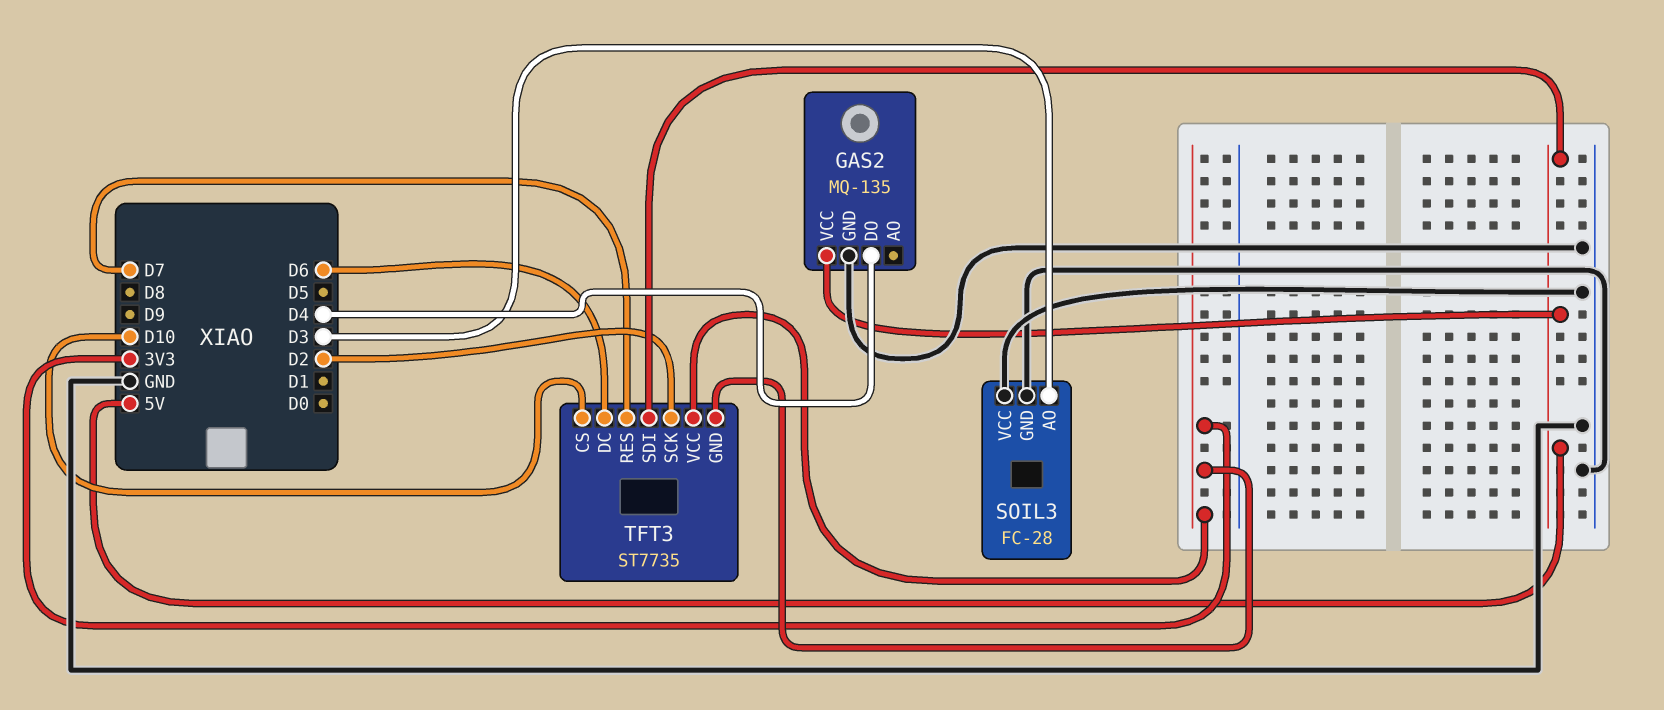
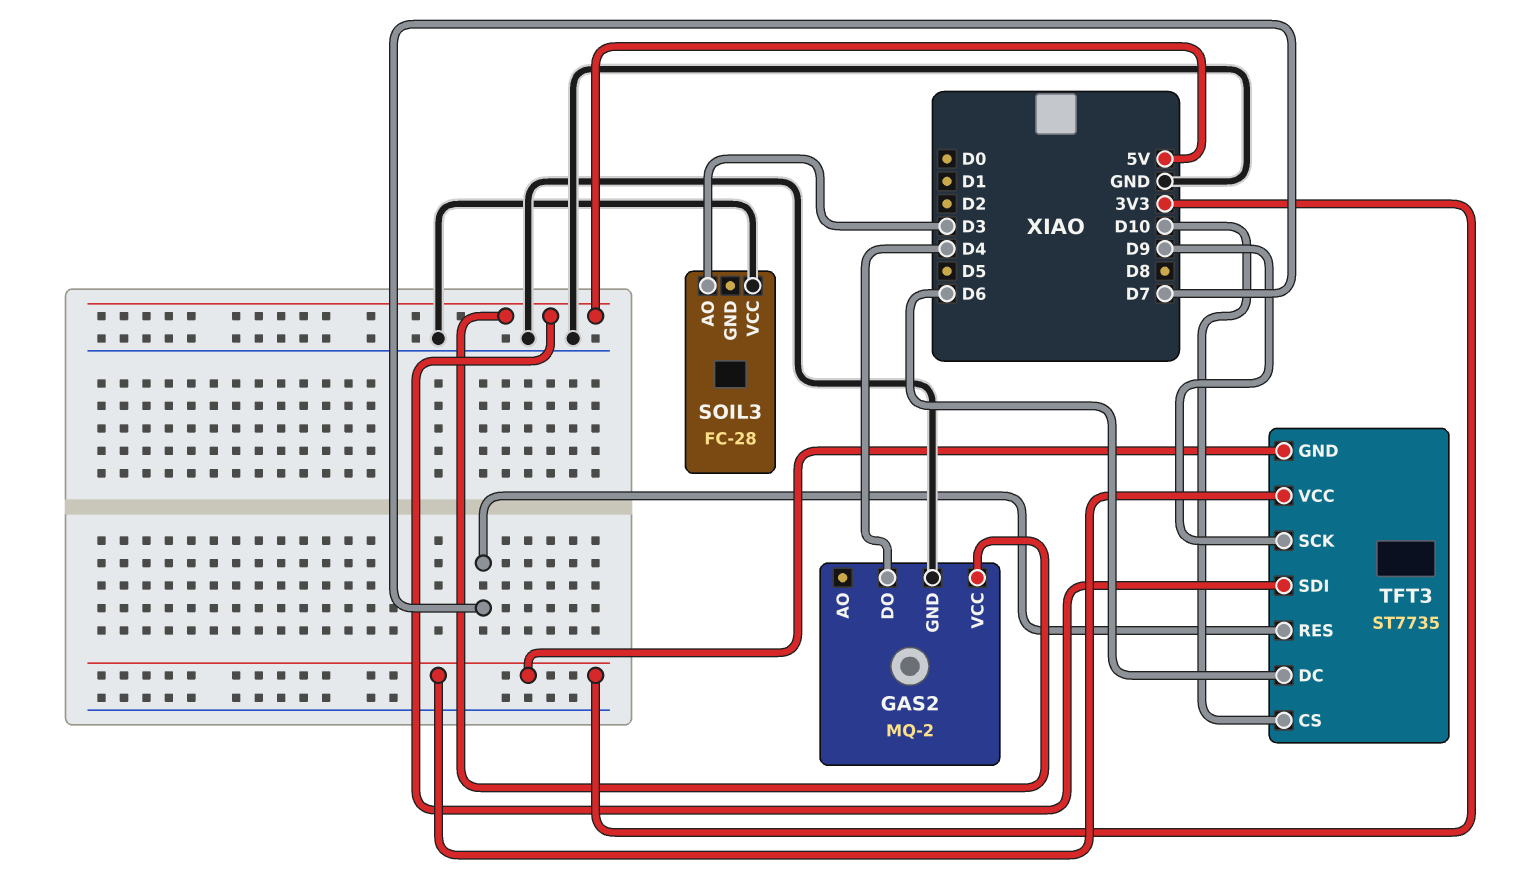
GAS2: MQ-135 -> MQ-2
SOIL3 pin GND: GND -> none
TFT3 pin SCK: D2 -> D9

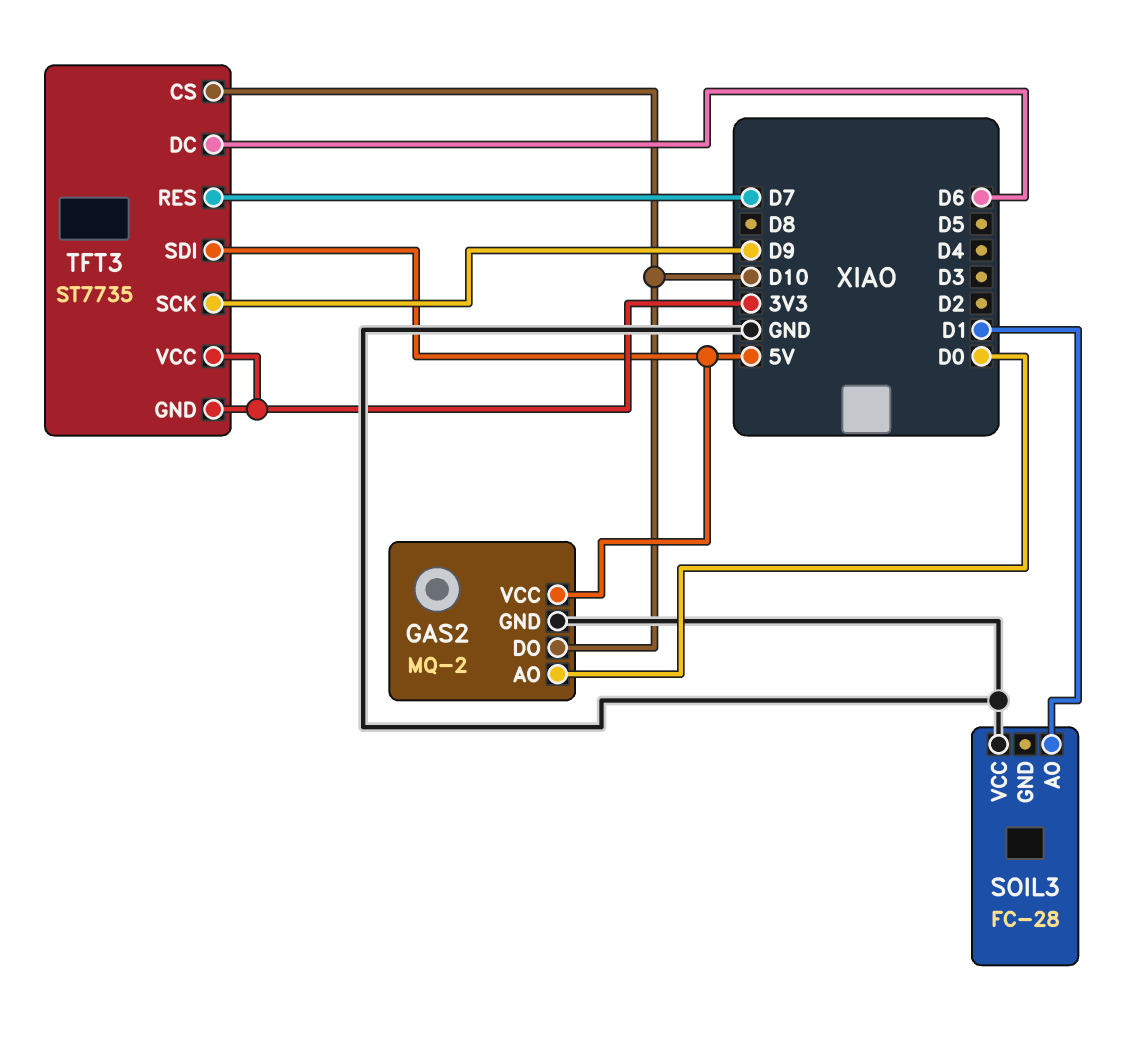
GAS2 pin AO: none -> D0
GAS2 pin DO: D4 -> D10
SOIL3 pin AO: D3 -> D1

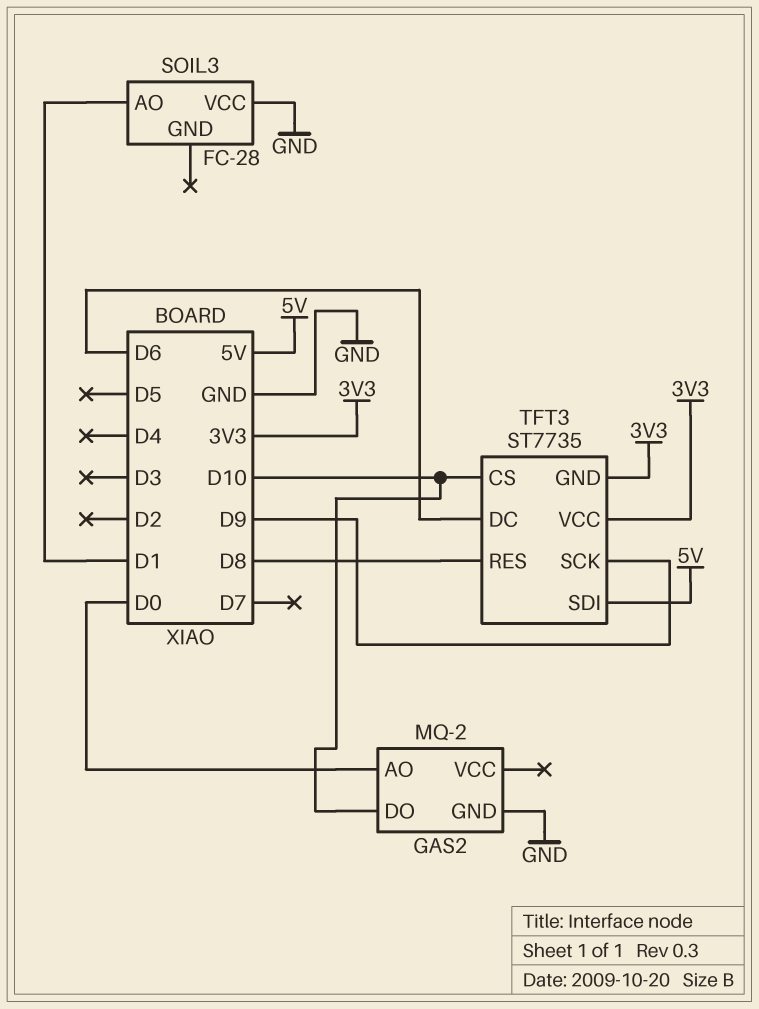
GAS2 pin VCC: 5V -> none
TFT3 pin RES: D7 -> D8

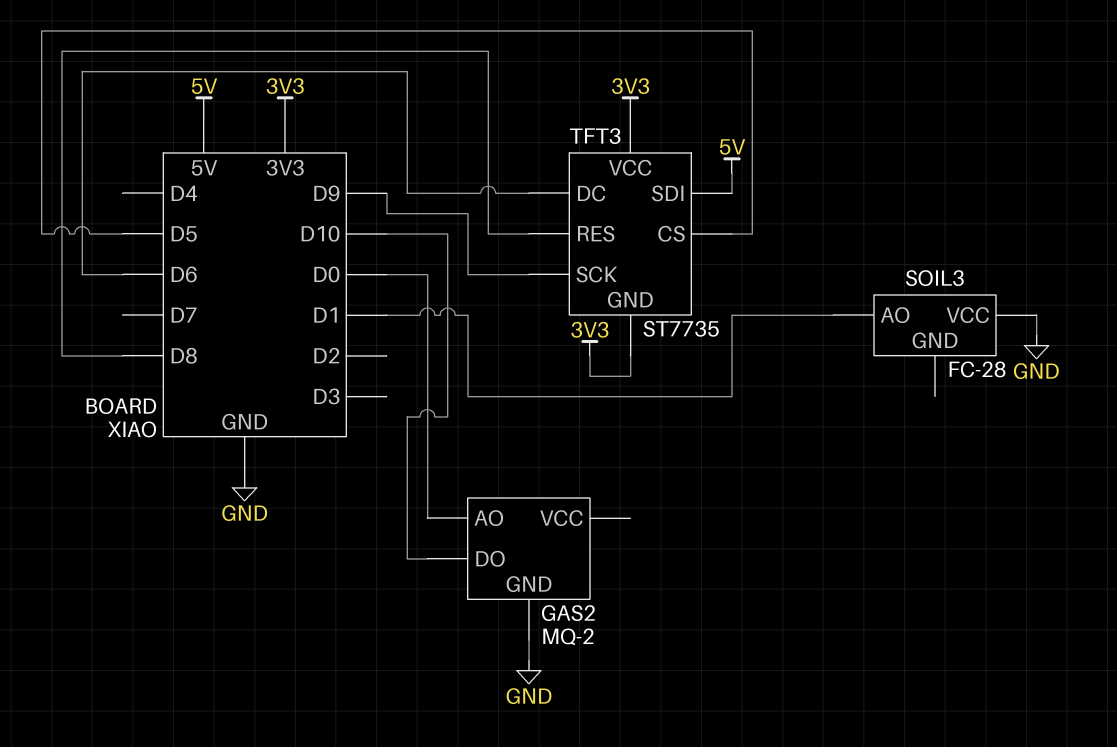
TFT3 pin CS: D10 -> D5

